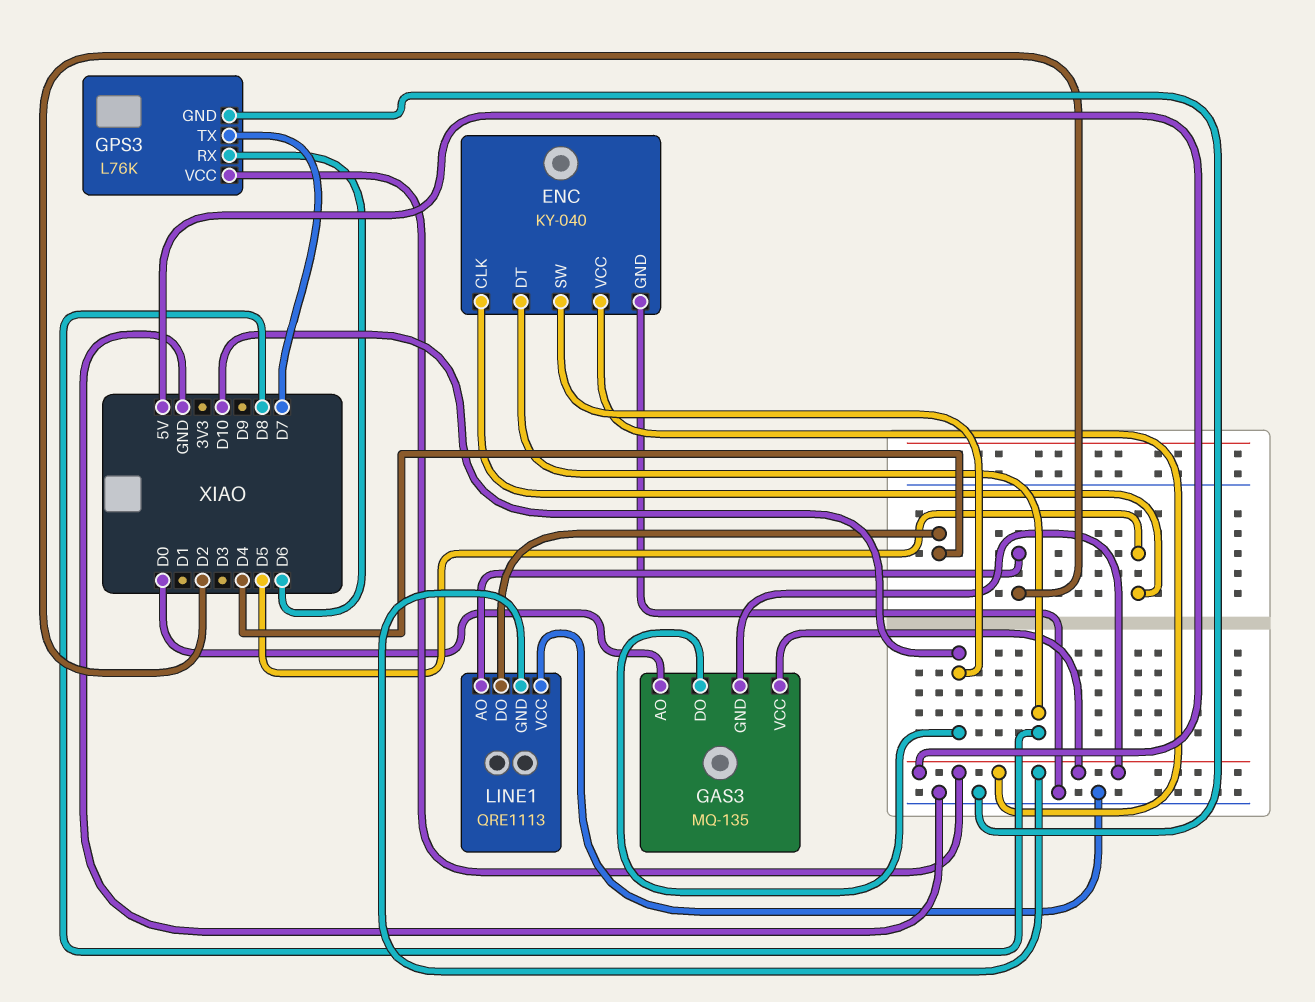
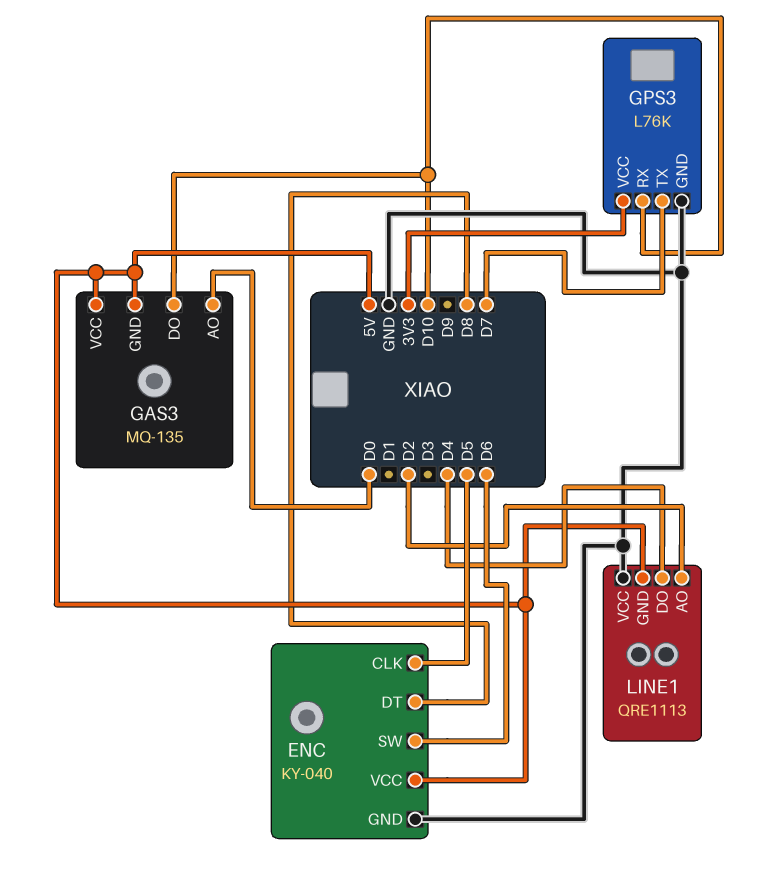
ENC pin SW: D10 -> D6
GPS3 pin RX: D6 -> D10
GPS3 pin VCC: 5V -> 3V3

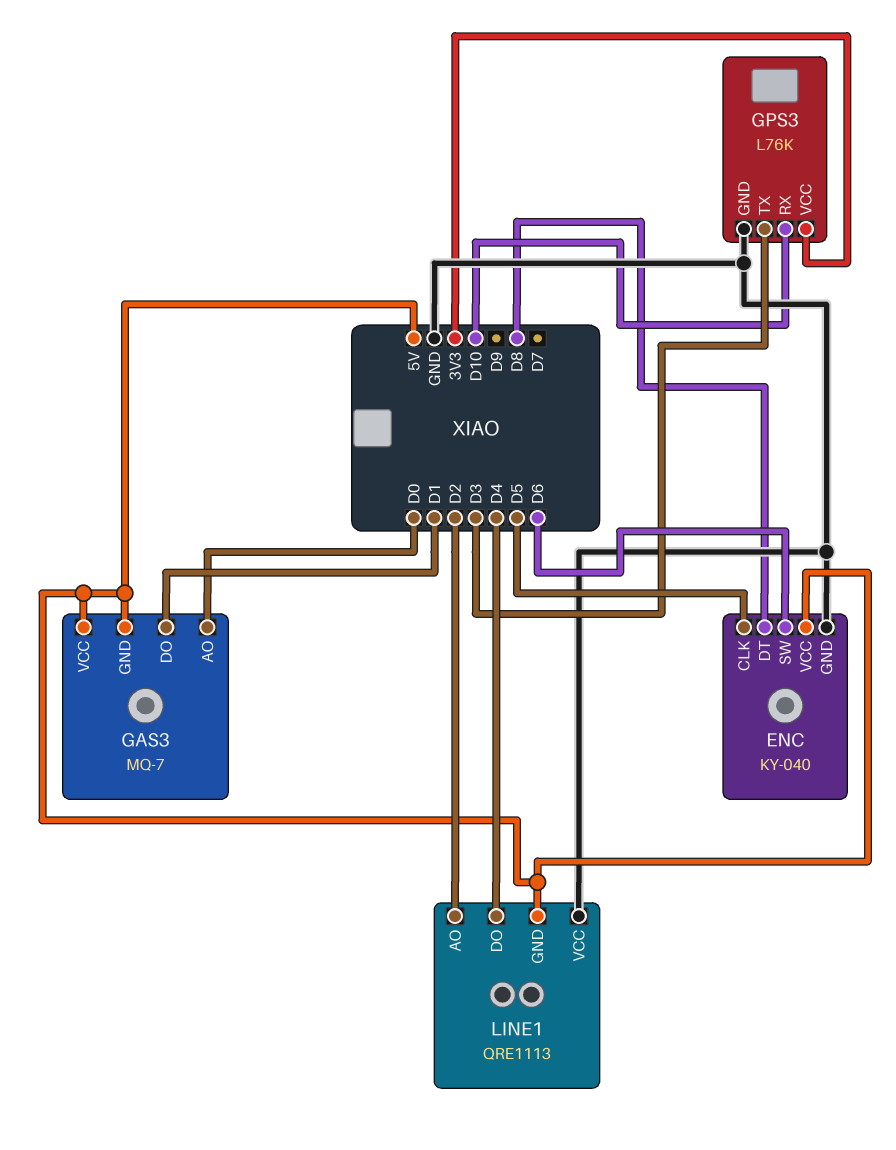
GAS3: MQ-135 -> MQ-7
GAS3 pin DO: D10 -> D1
GPS3 pin TX: D7 -> D3

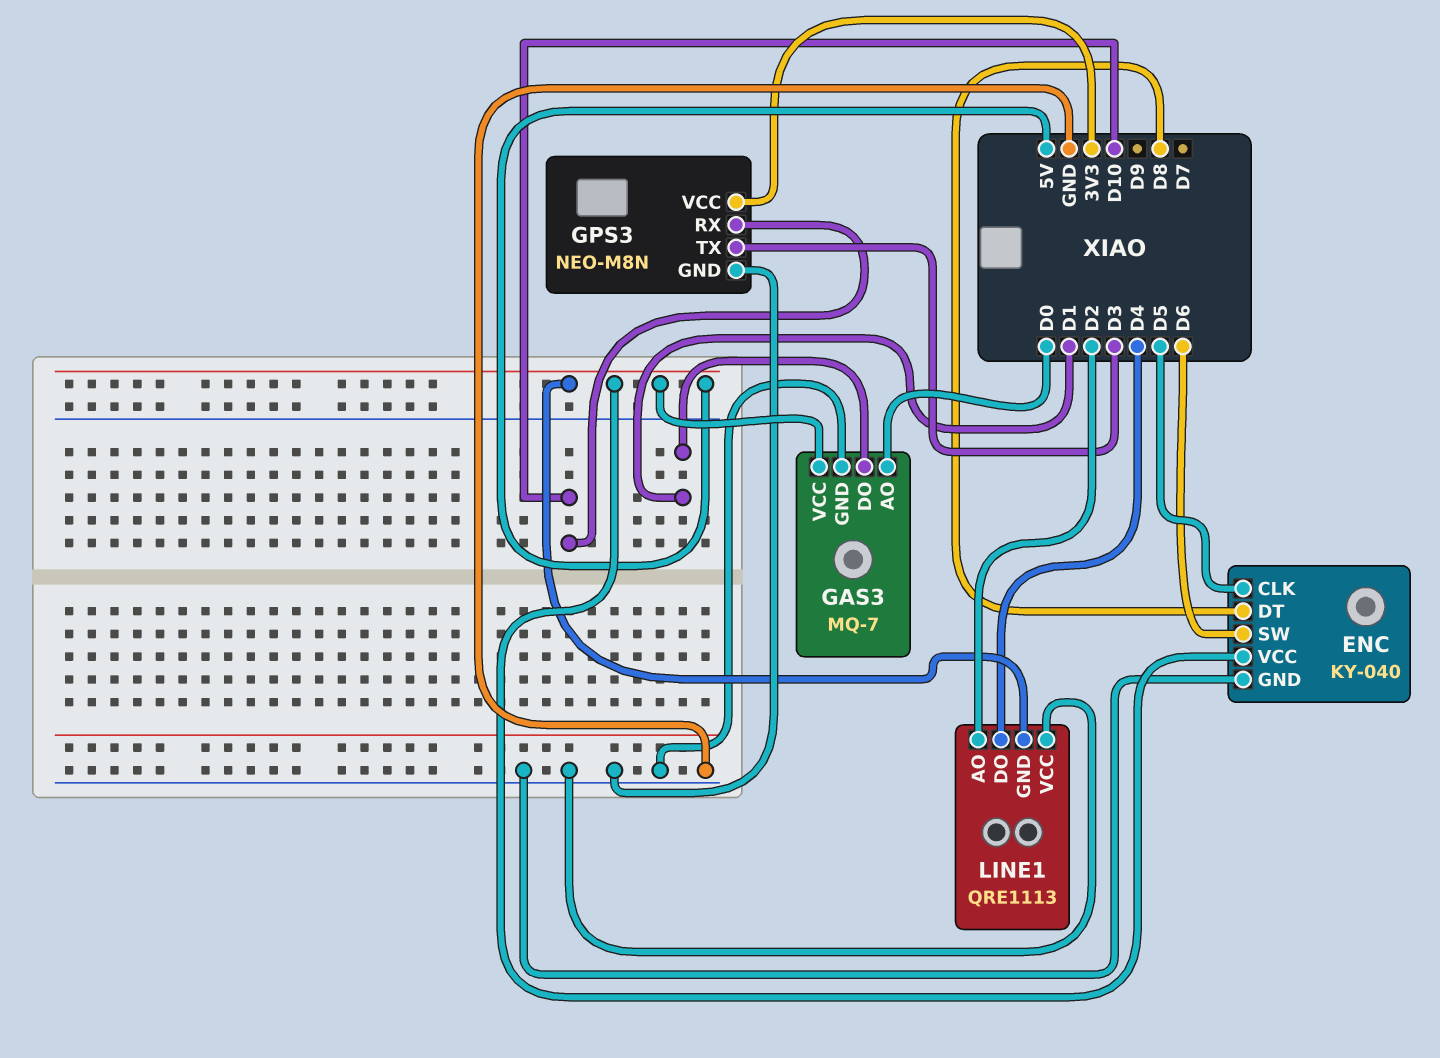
GAS3 pin GND: 5V -> GND
GPS3: L76K -> NEO-M8N

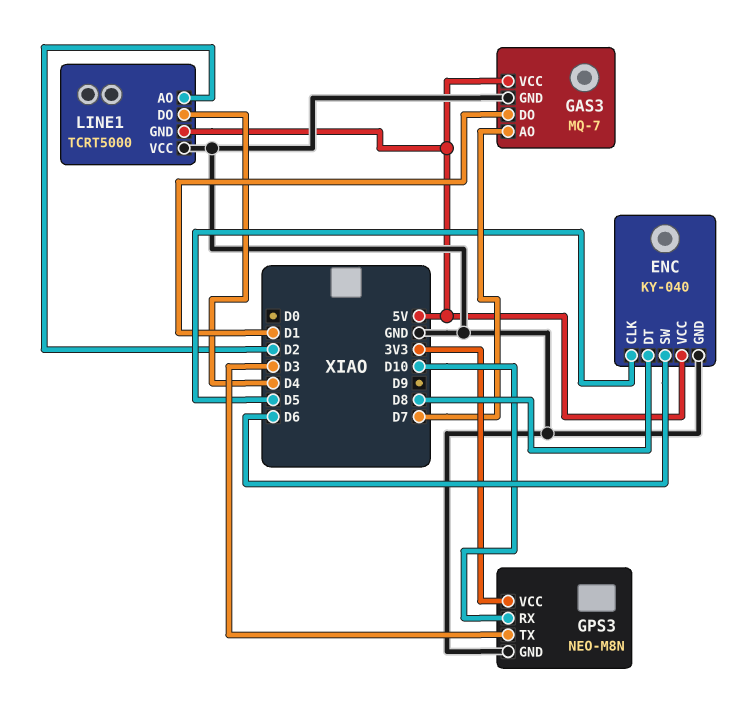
GAS3 pin AO: D0 -> D7
LINE1: QRE1113 -> TCRT5000

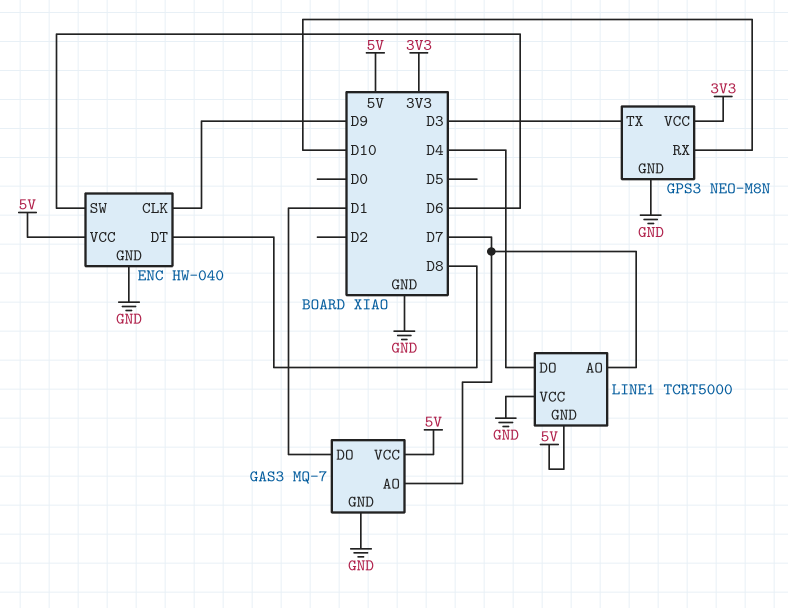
ENC: KY-040 -> HW-040
ENC pin CLK: D5 -> D9
LINE1 pin AO: D2 -> D7

